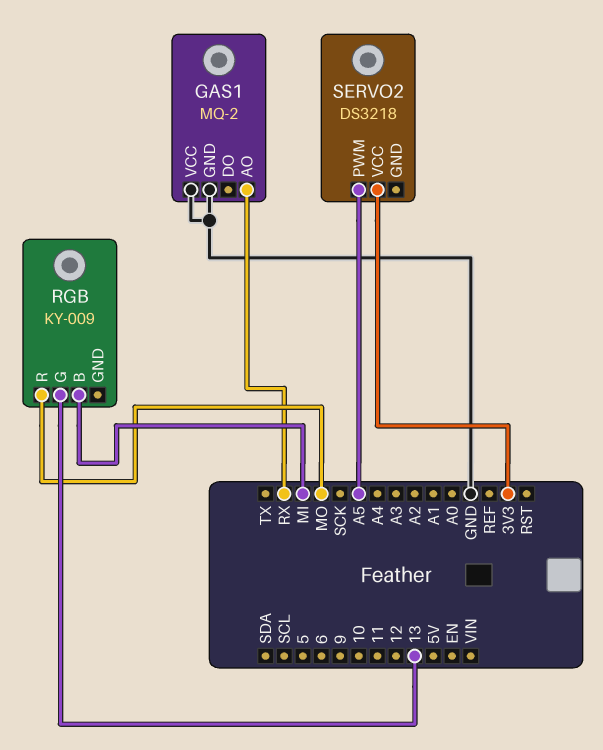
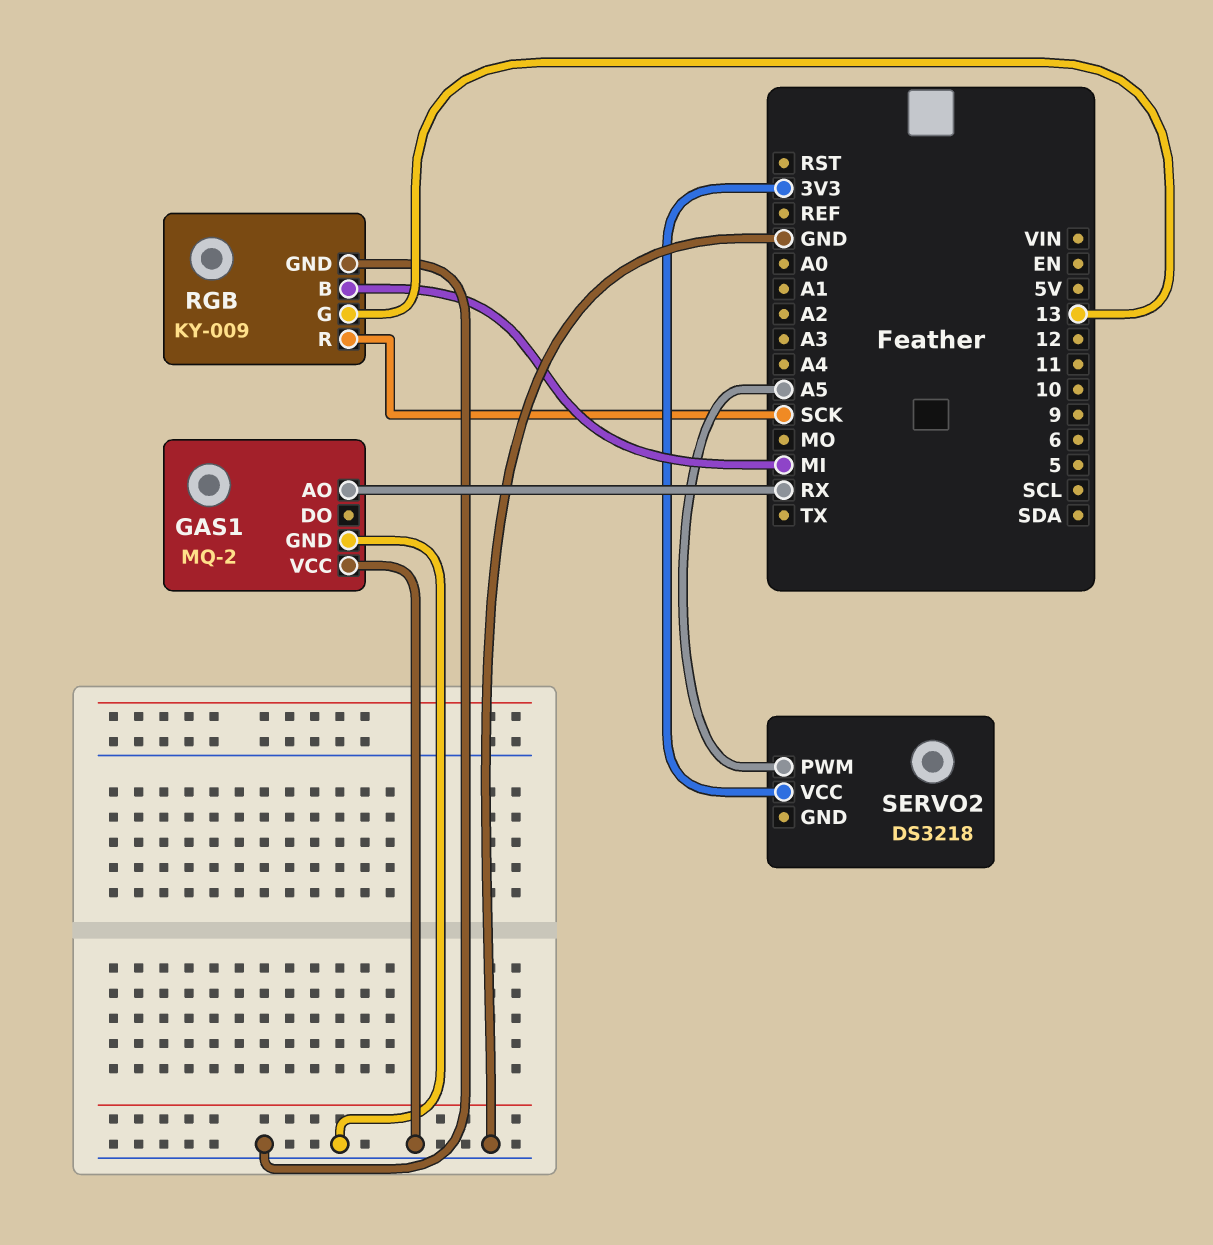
RGB pin GND: none -> GND
RGB pin R: MO -> SCK

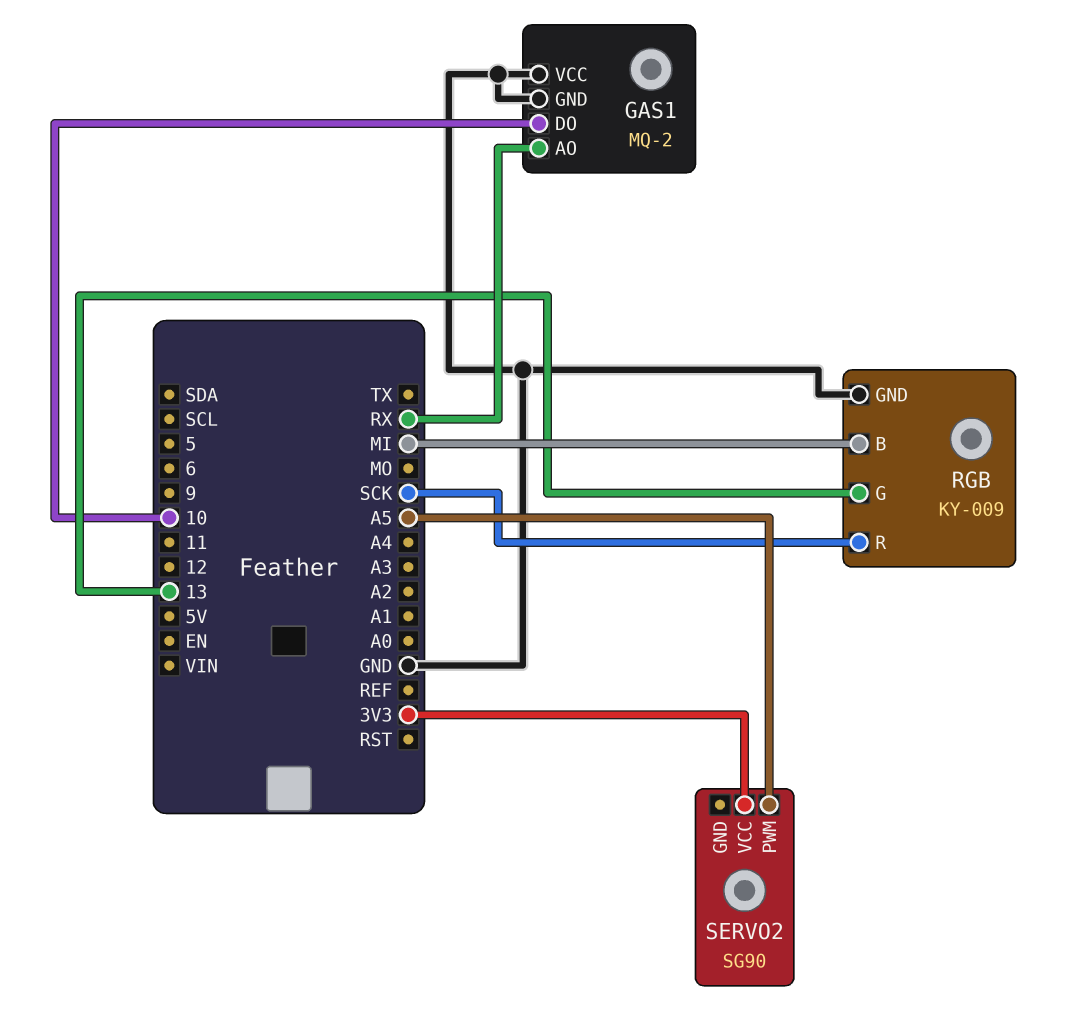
GAS1 pin DO: none -> 10
SERVO2: DS3218 -> SG90

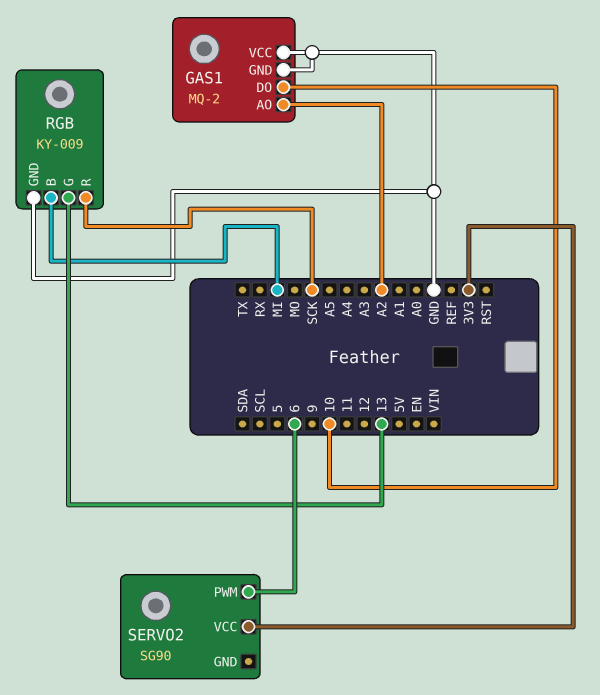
GAS1 pin AO: RX -> A2
SERVO2 pin PWM: A5 -> 6

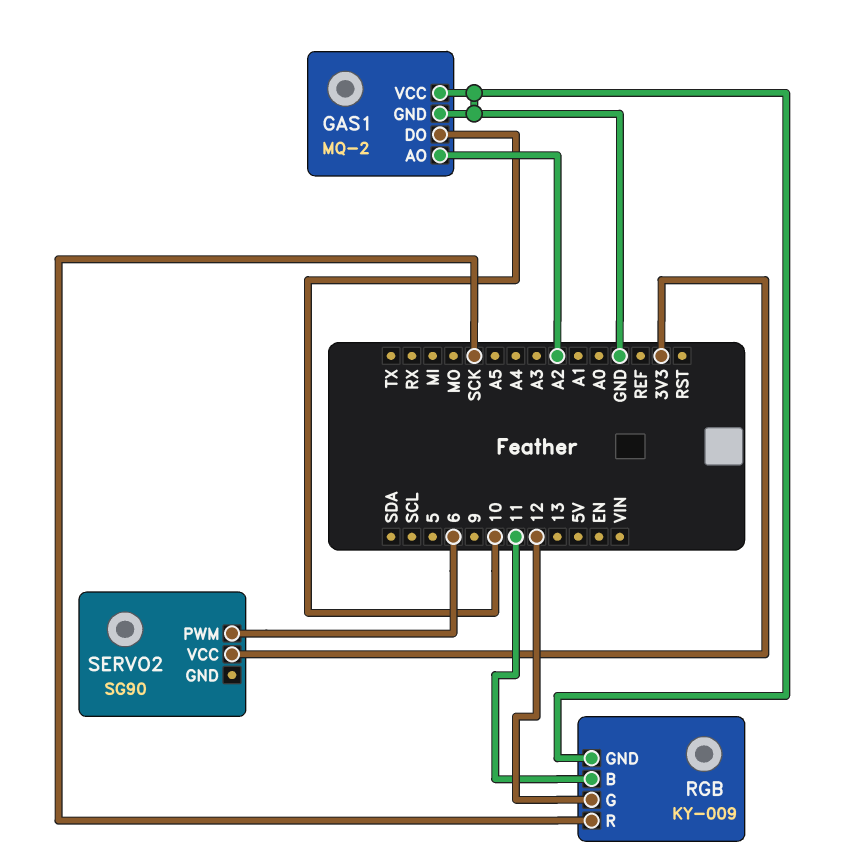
RGB pin B: MI -> 11
RGB pin G: 13 -> 12

